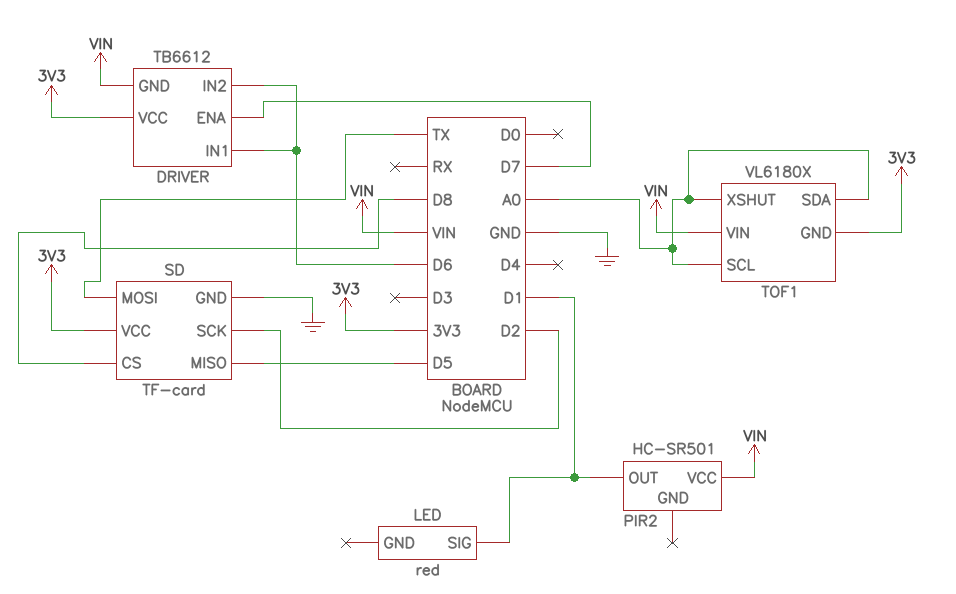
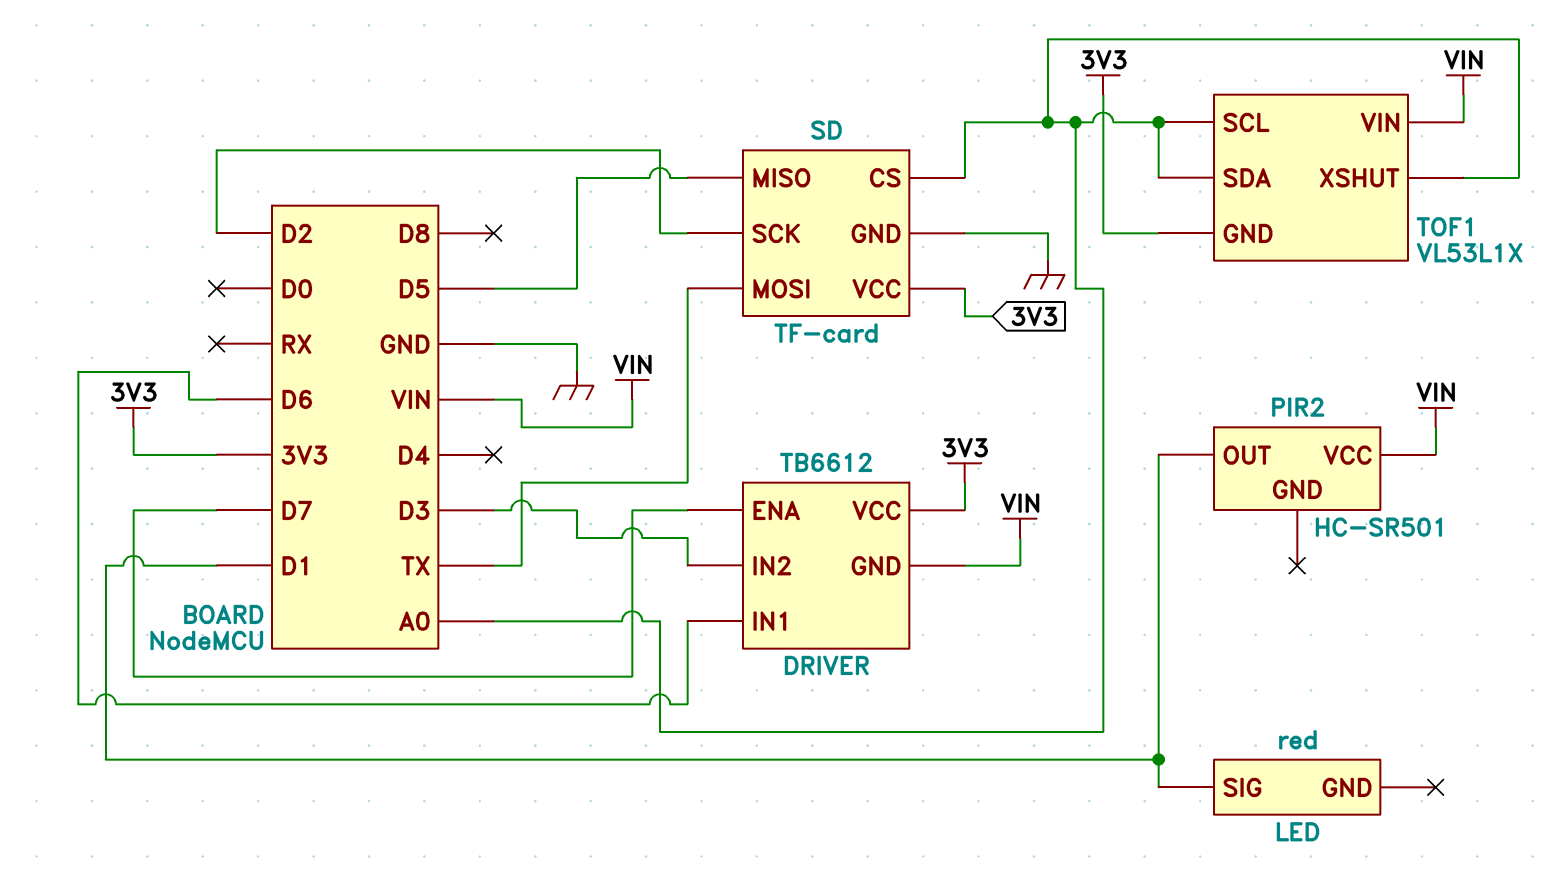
DRIVER pin IN2: D6 -> D3
SD pin CS: D8 -> A0
TOF1: VL6180X -> VL53L1X

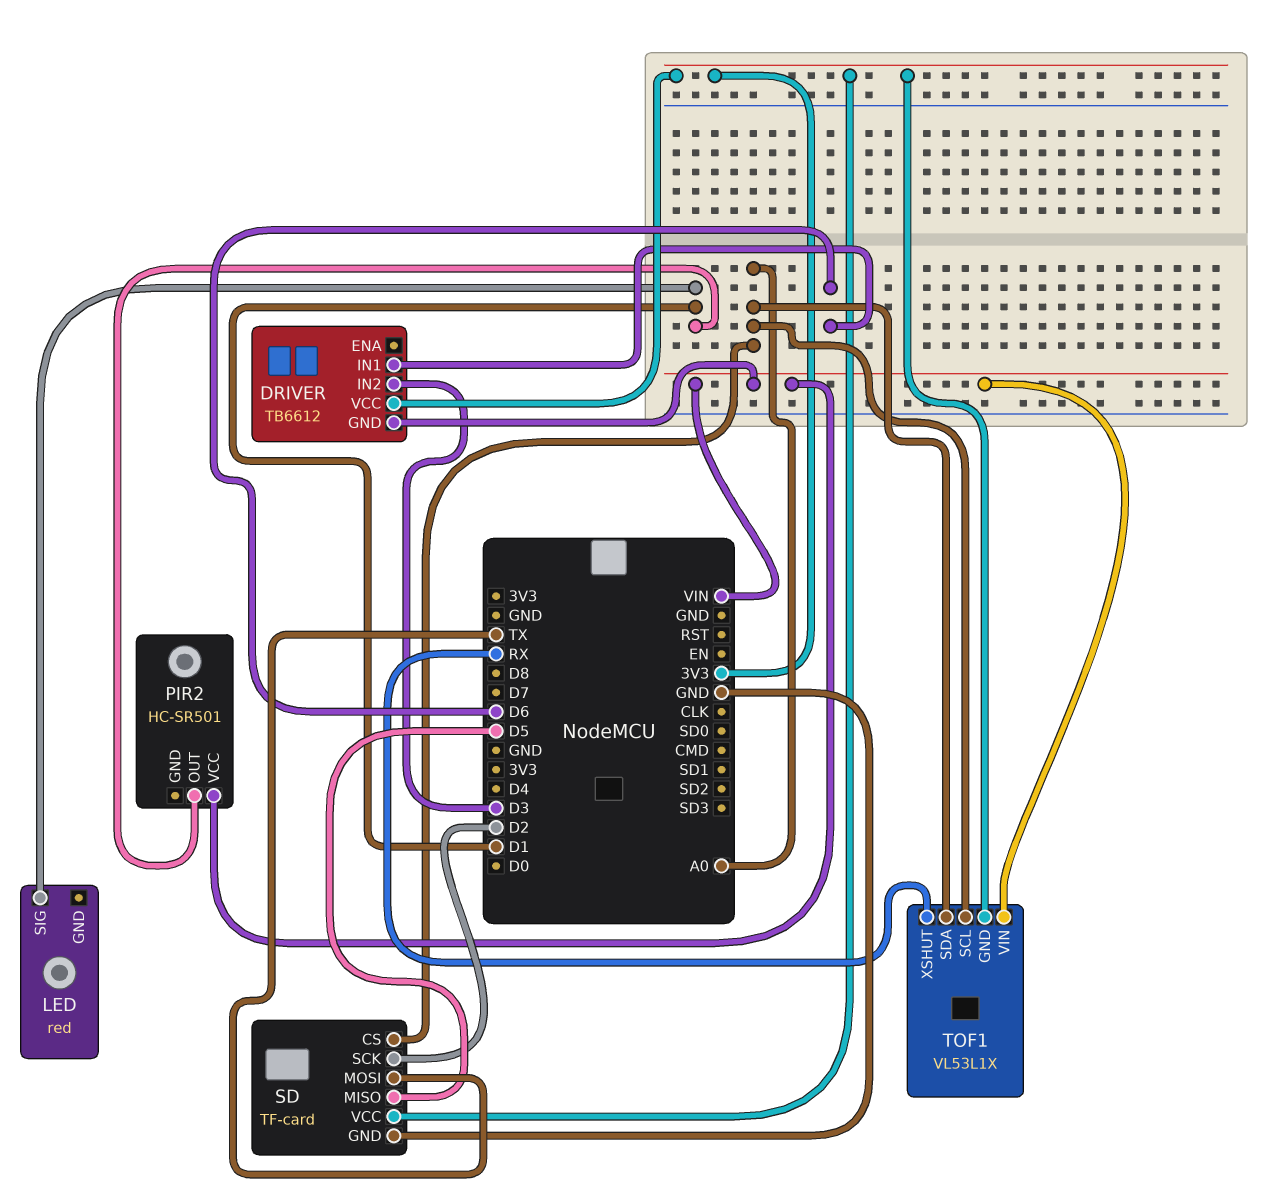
DRIVER pin ENA: D7 -> none
TOF1 pin XSHUT: A0 -> RX

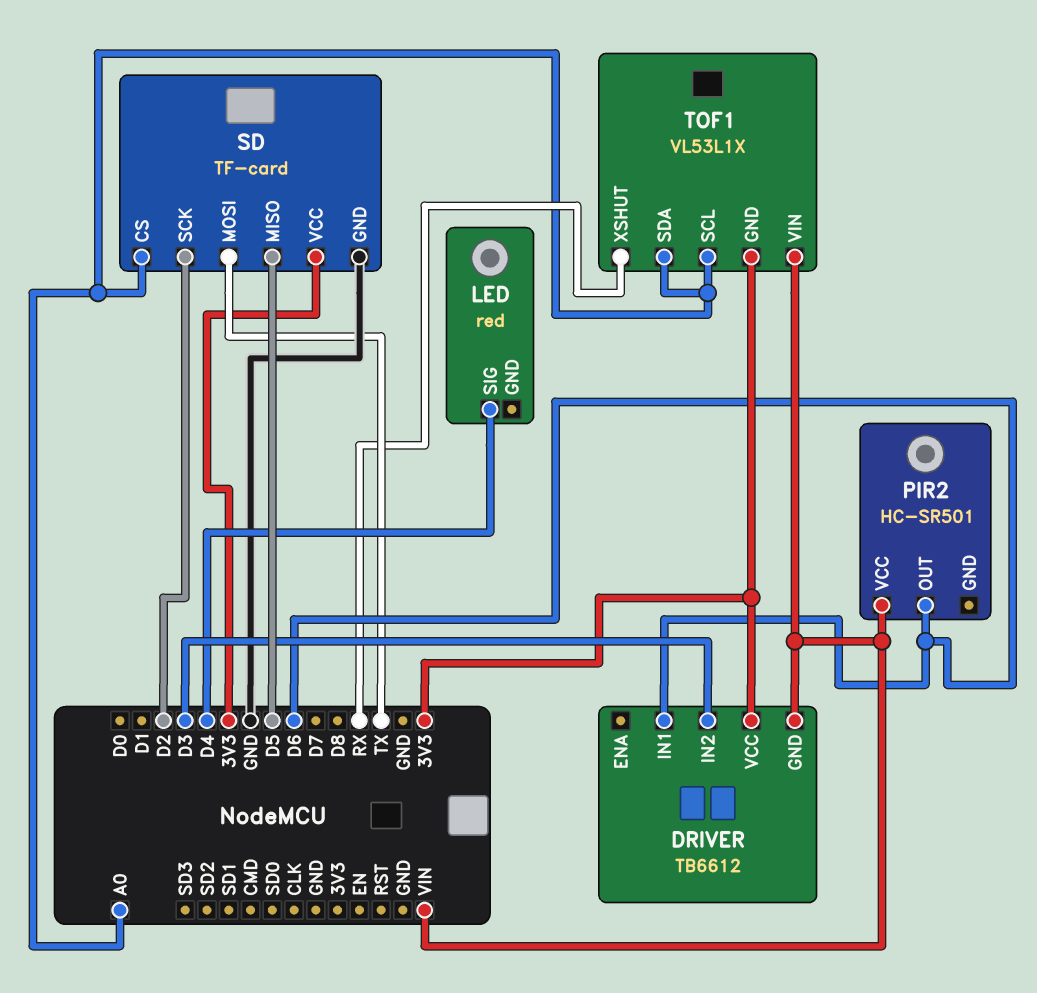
LED pin SIG: D1 -> D4
PIR2 pin OUT: D1 -> D6

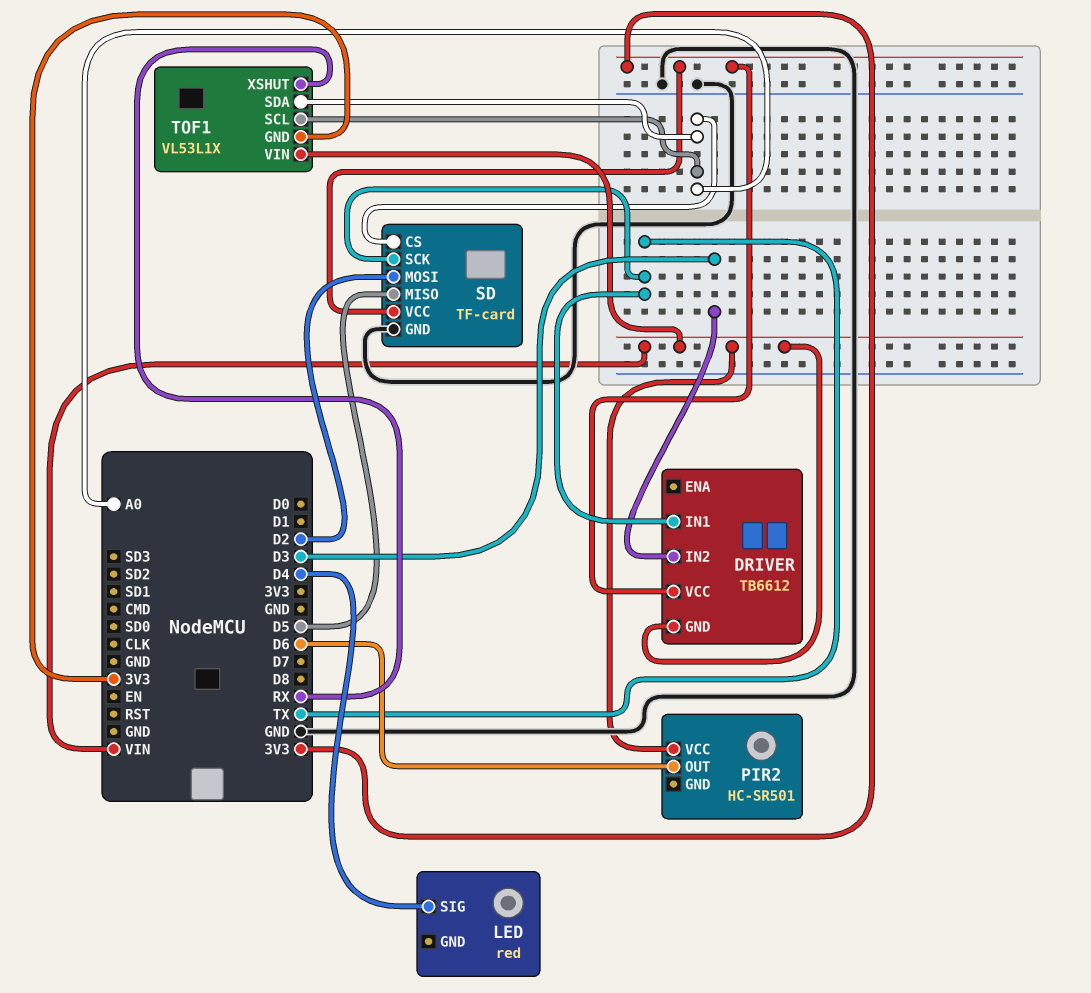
DRIVER pin IN1: D6 -> TX
SD pin MOSI: TX -> D2
SD pin SCK: D2 -> TX

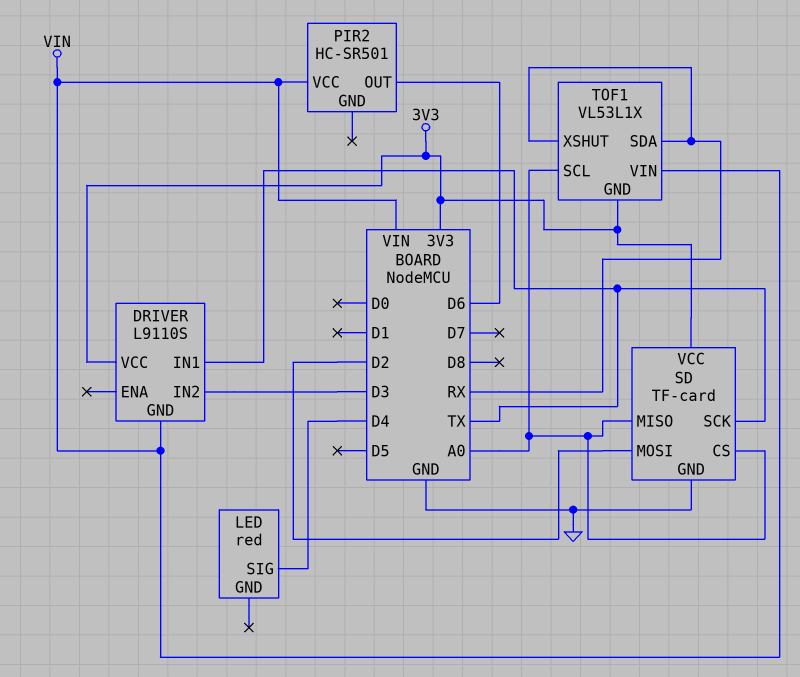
DRIVER: TB6612 -> L9110S
SD pin MISO: D5 -> A0
TOF1 pin SDA: A0 -> RX

